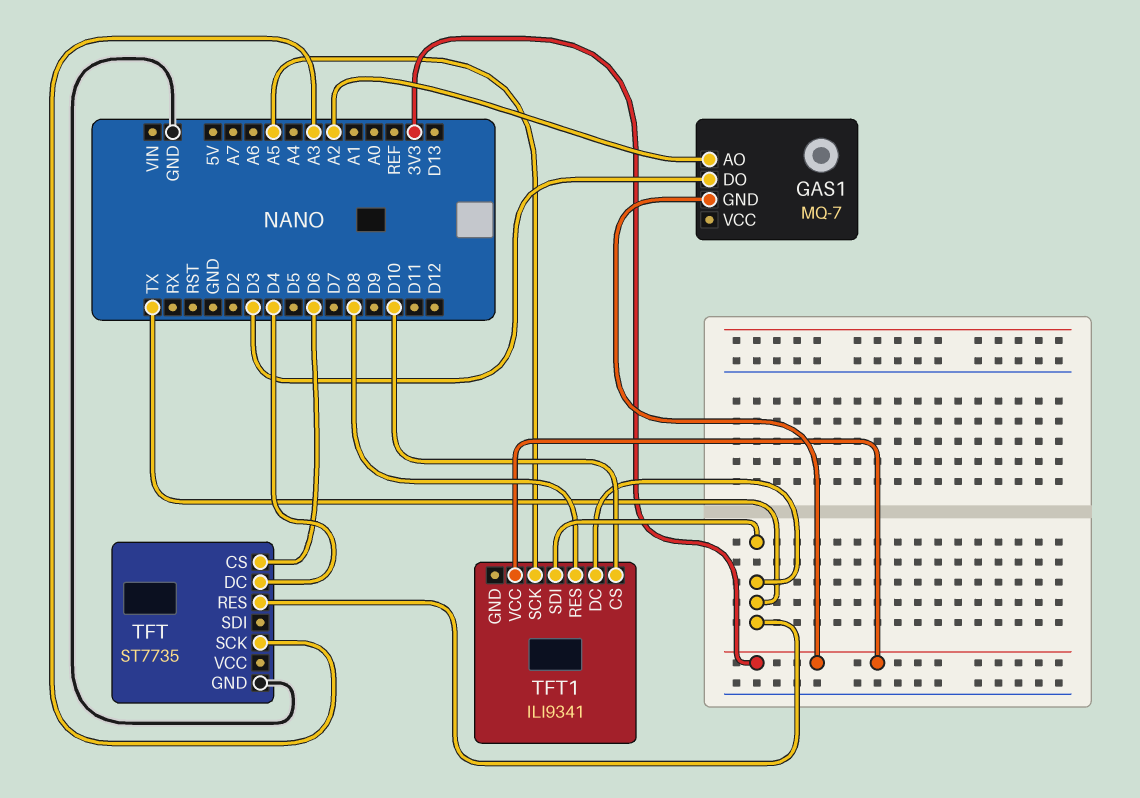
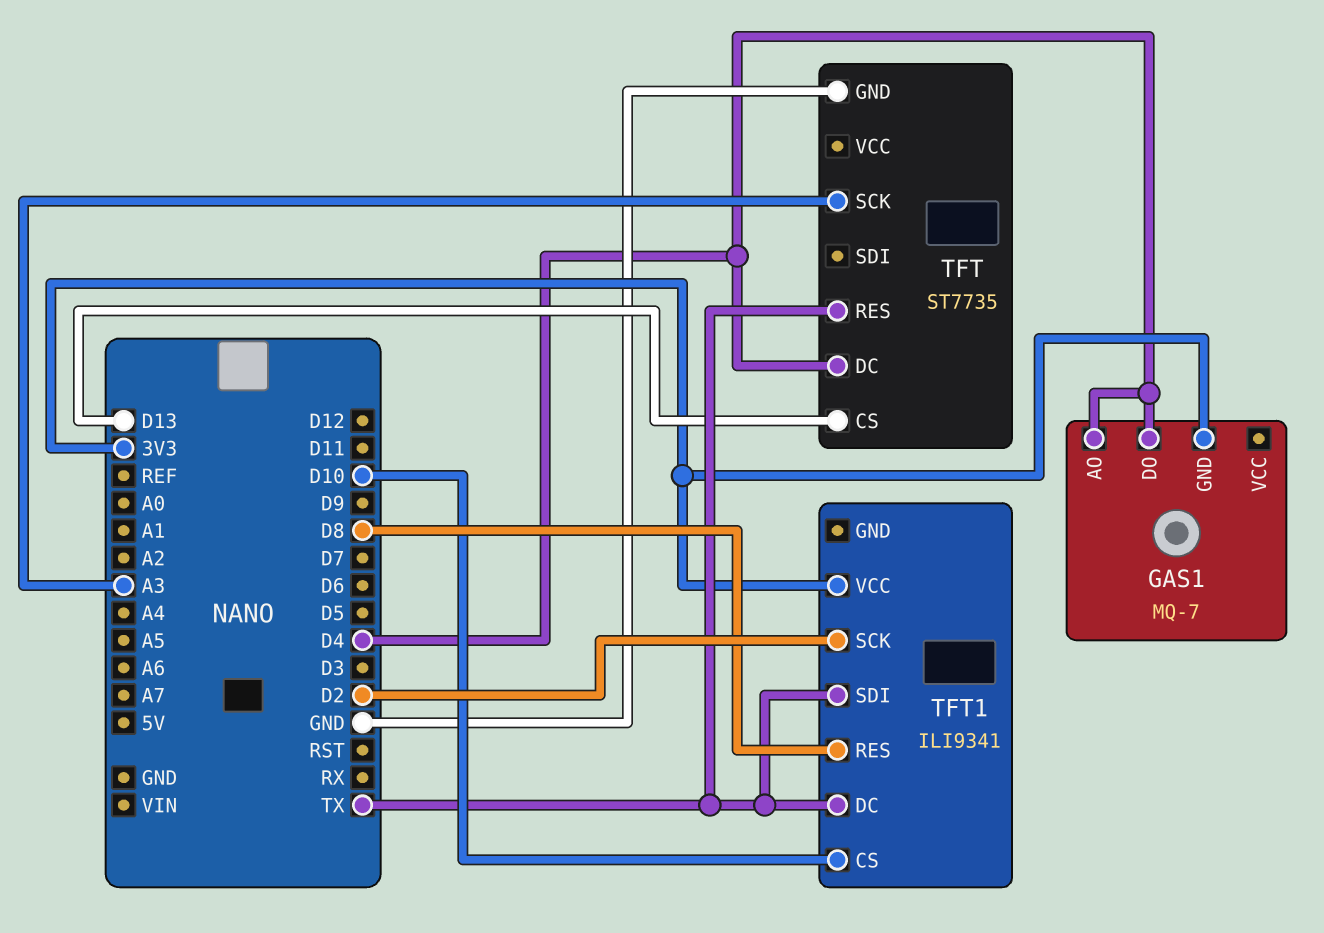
GAS1 pin AO: A2 -> D4
GAS1 pin DO: D3 -> D4
TFT pin CS: D6 -> D13
TFT1 pin SCK: A5 -> D2

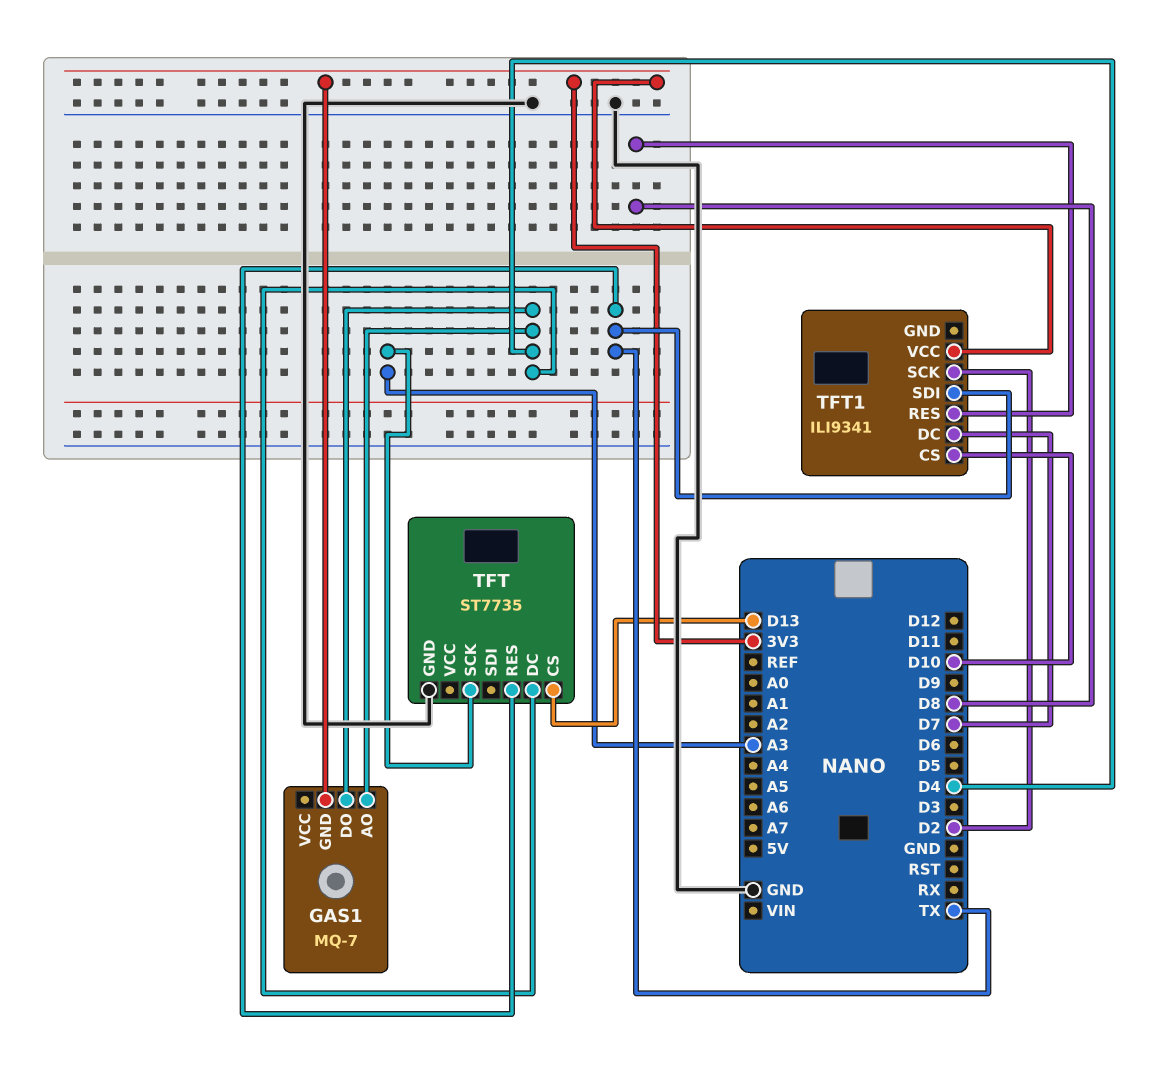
TFT1 pin DC: TX -> D7

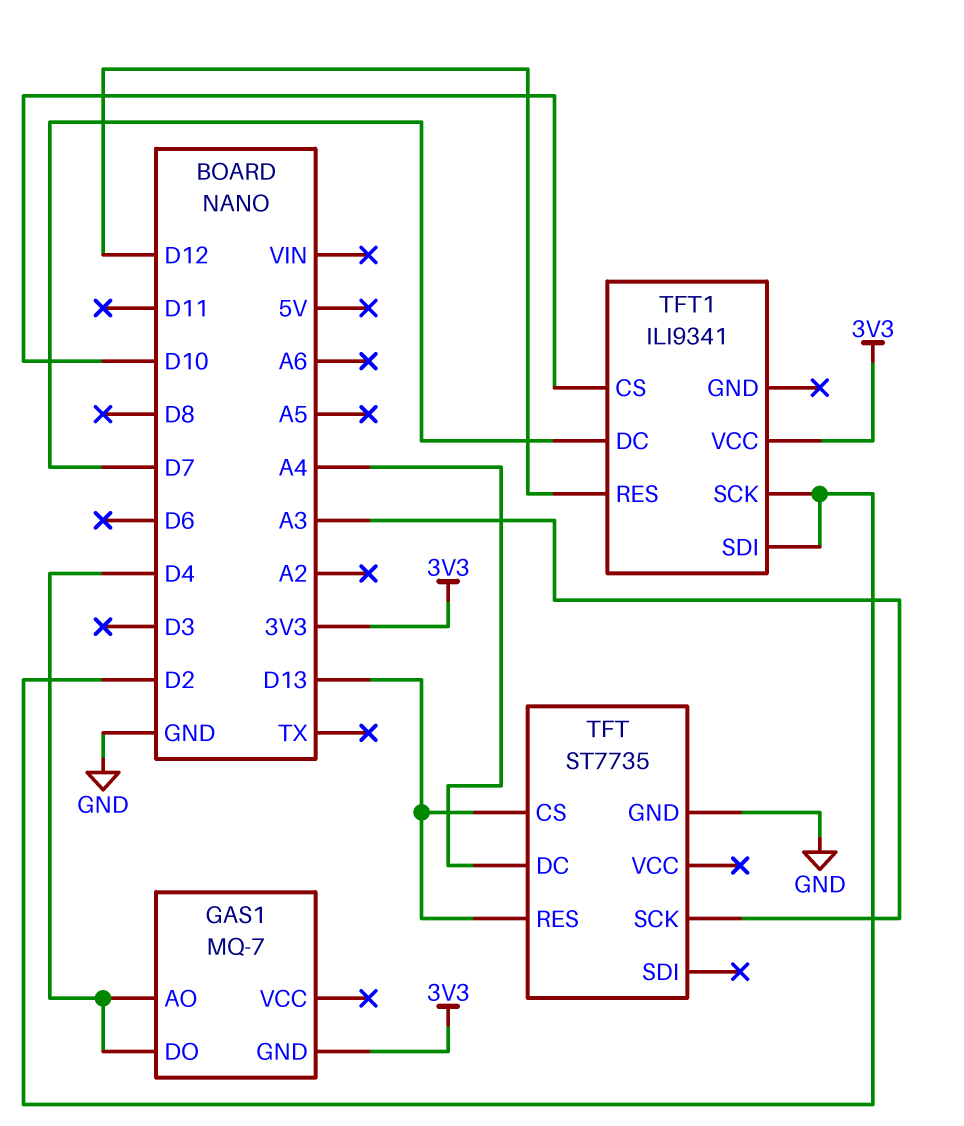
TFT pin DC: D4 -> A4
TFT pin RES: TX -> D13
TFT1 pin RES: D8 -> D12
TFT1 pin SDI: TX -> D2

